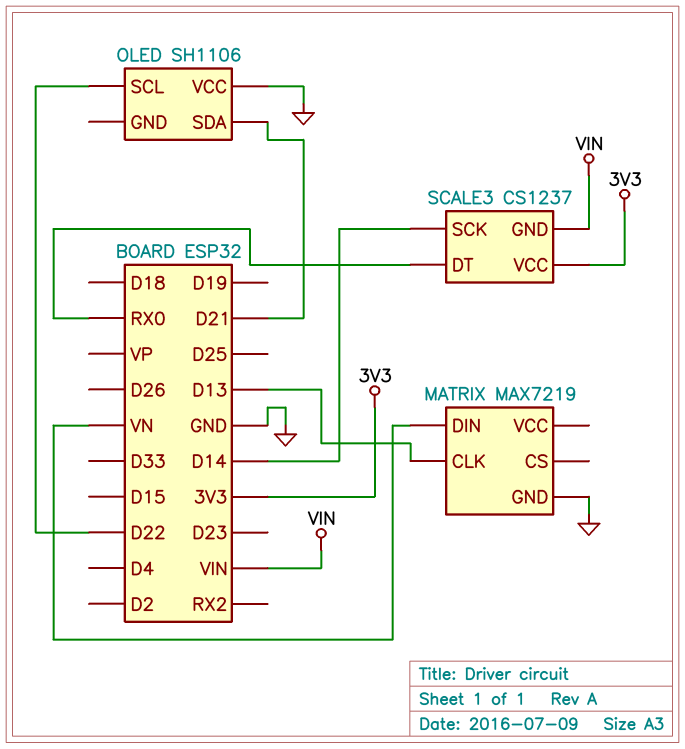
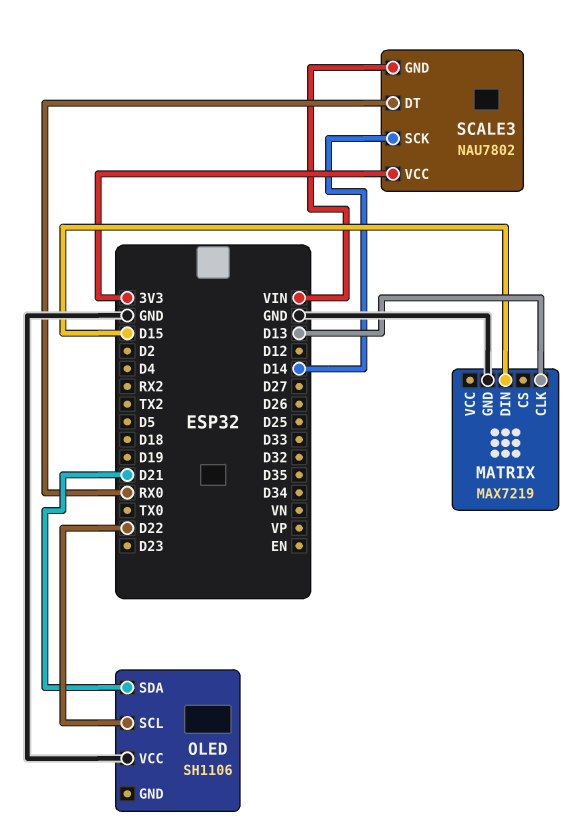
MATRIX pin DIN: VN -> D15
SCALE3: CS1237 -> NAU7802

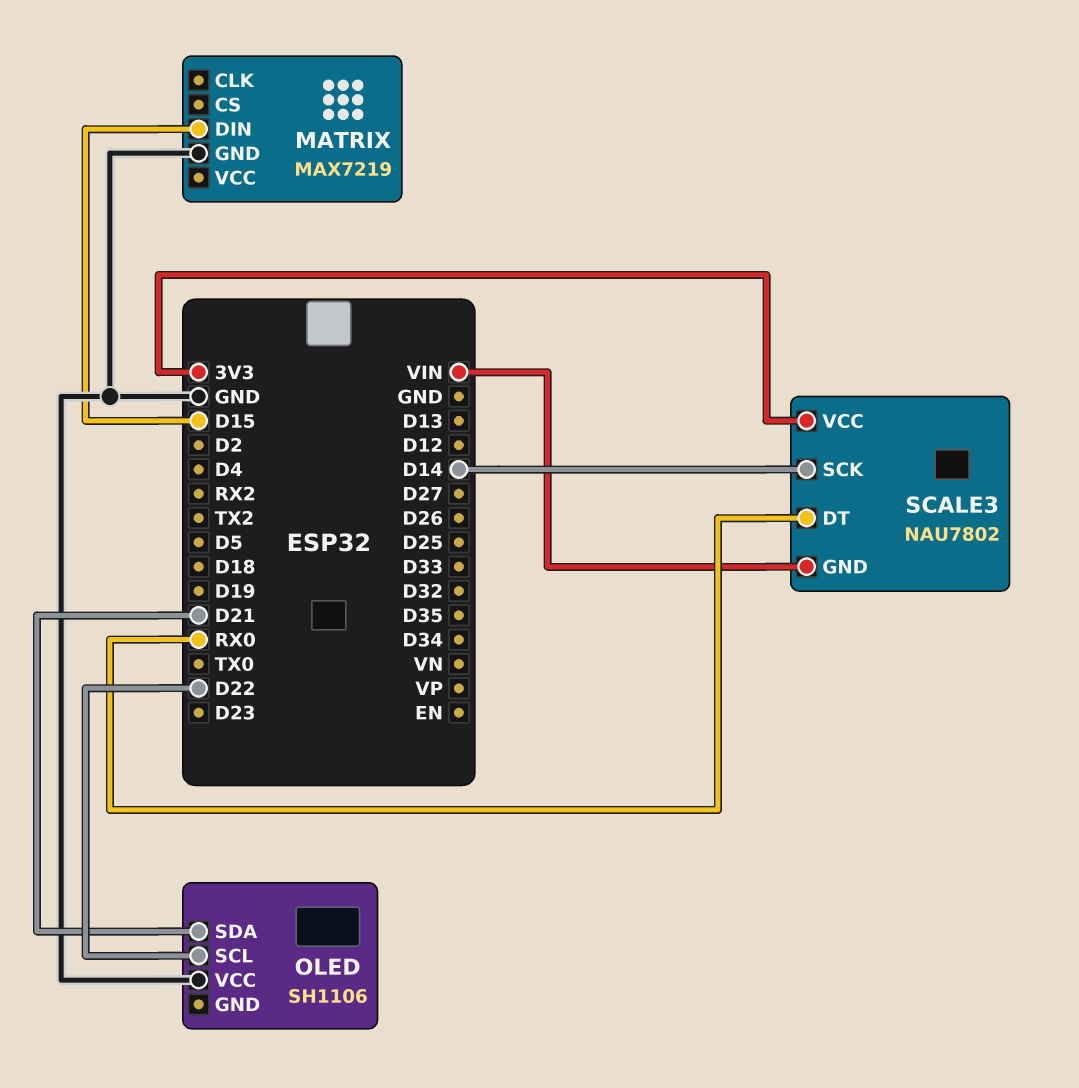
MATRIX pin CLK: D13 -> none

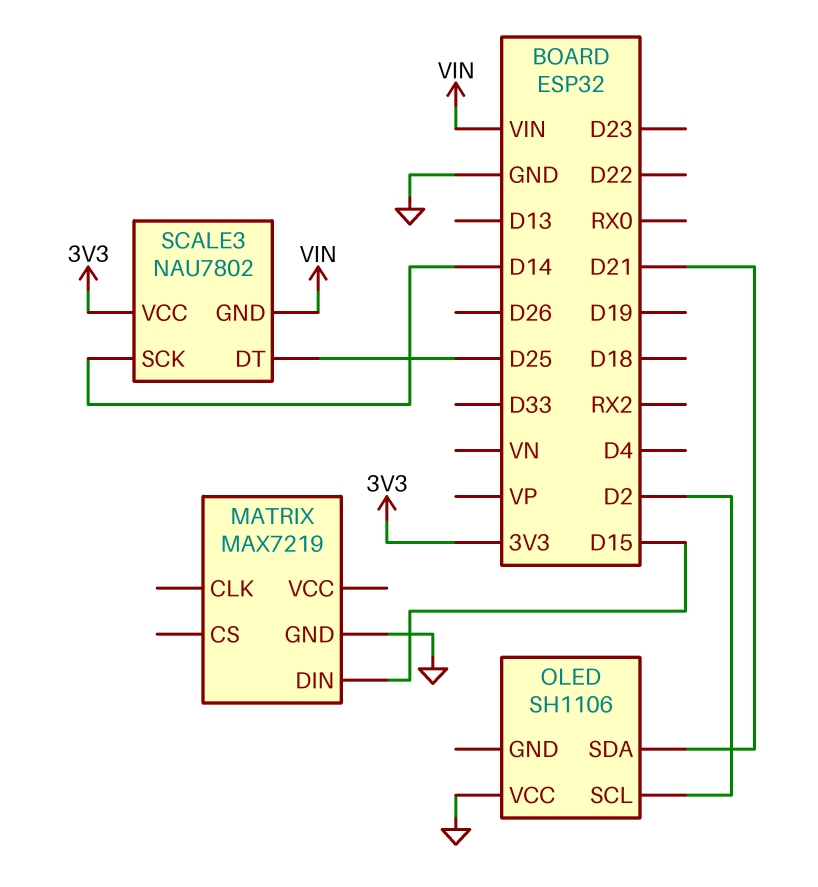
OLED pin SCL: D22 -> D2
SCALE3 pin DT: RX0 -> D25

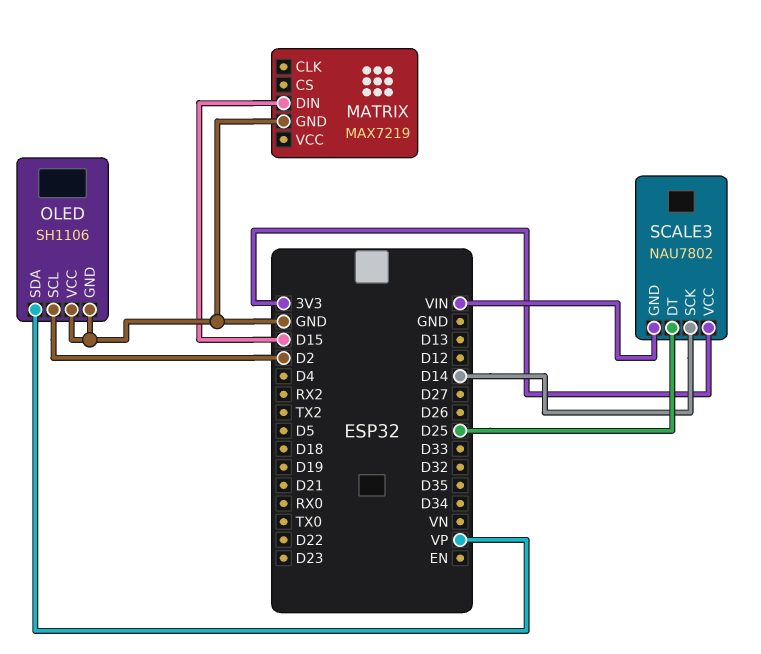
OLED pin GND: none -> GND
OLED pin SDA: D21 -> VP

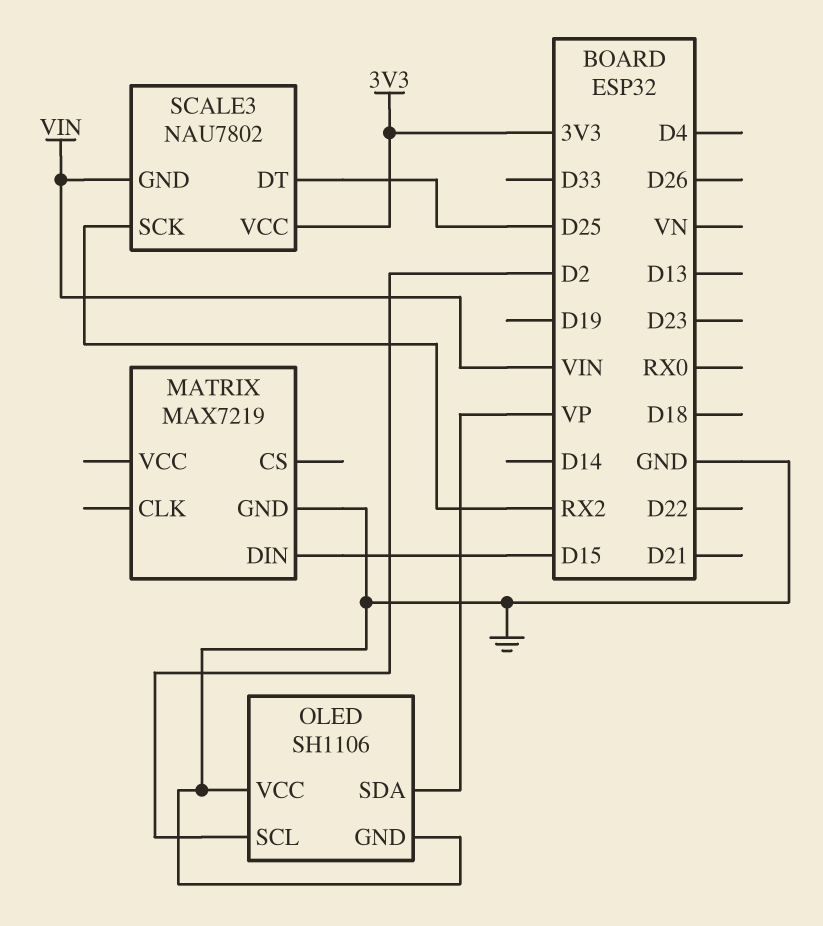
SCALE3 pin SCK: D14 -> RX2

